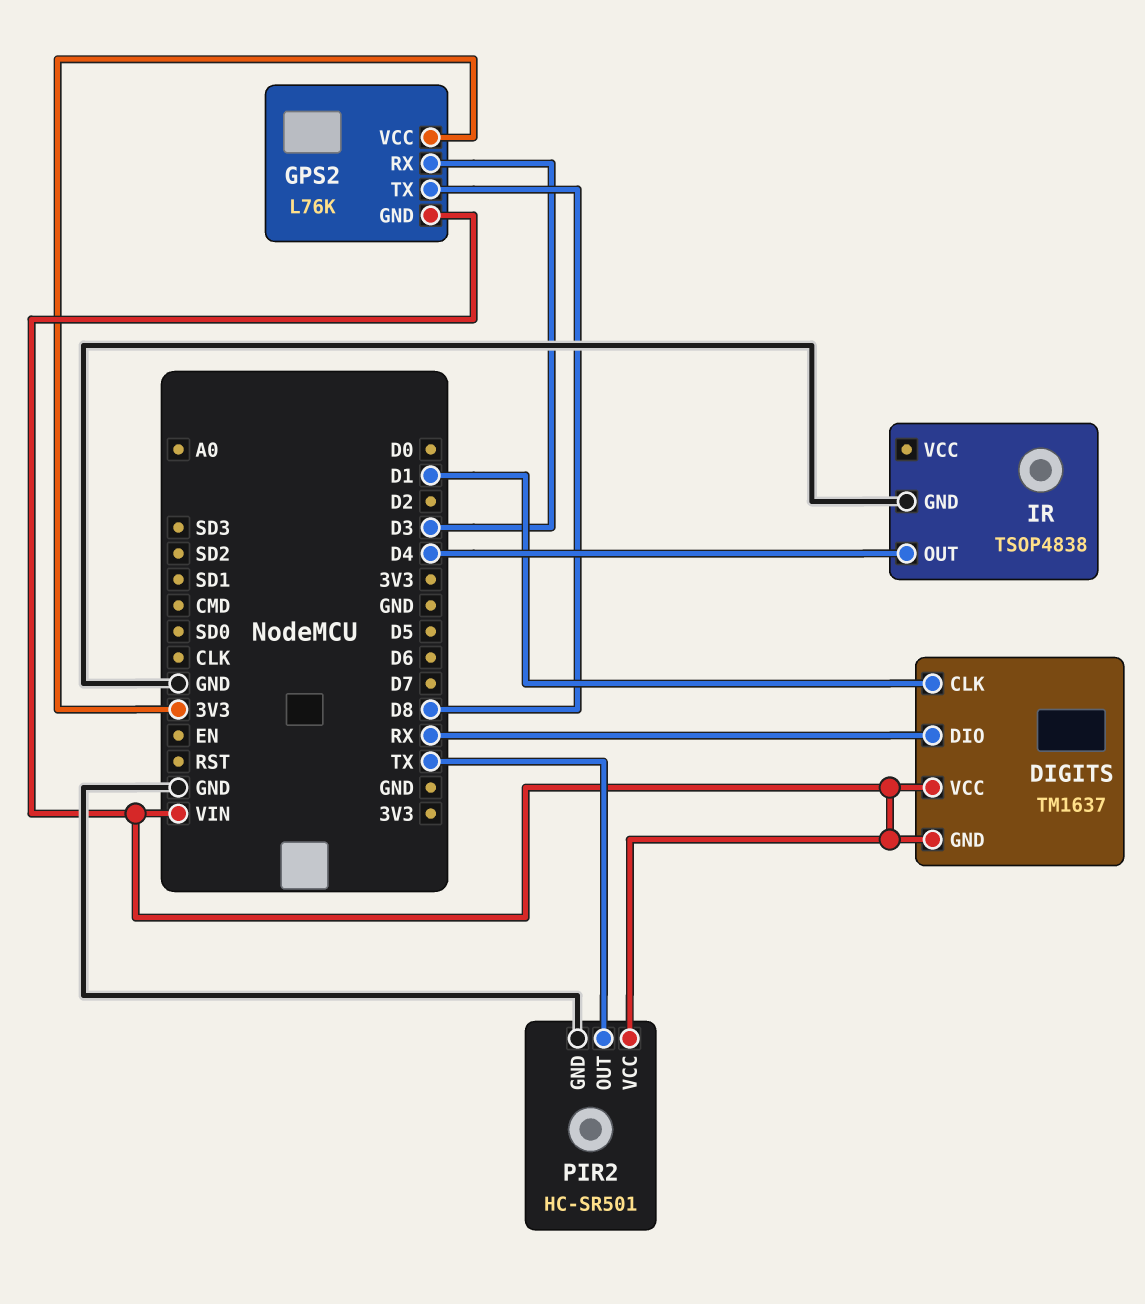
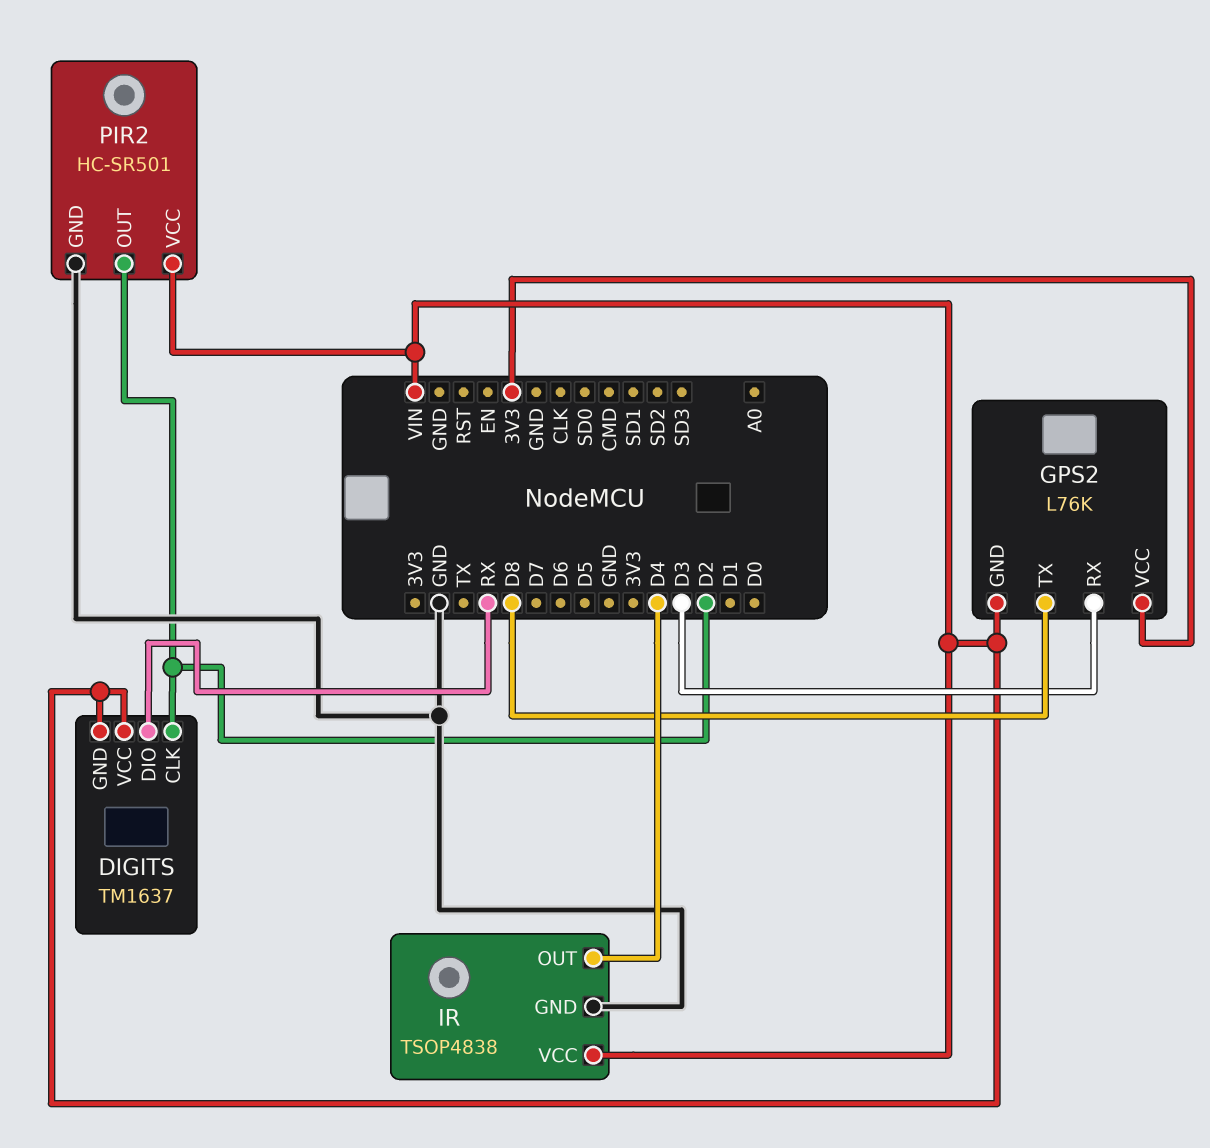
DIGITS pin CLK: D1 -> D2
IR pin VCC: none -> VIN
PIR2 pin OUT: TX -> D2

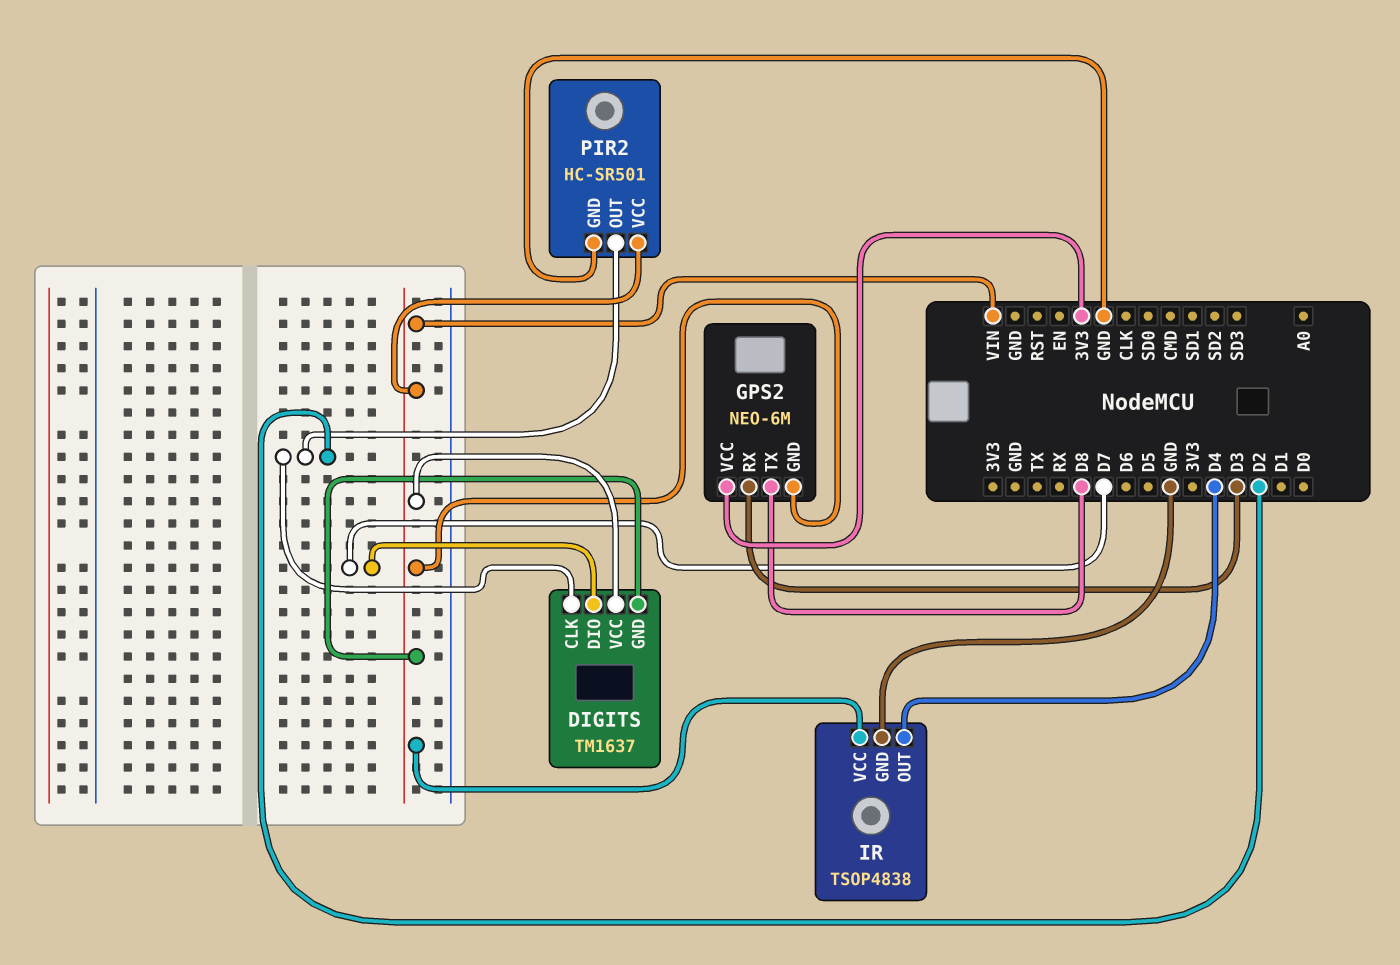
DIGITS pin DIO: RX -> D7
GPS2: L76K -> NEO-6M

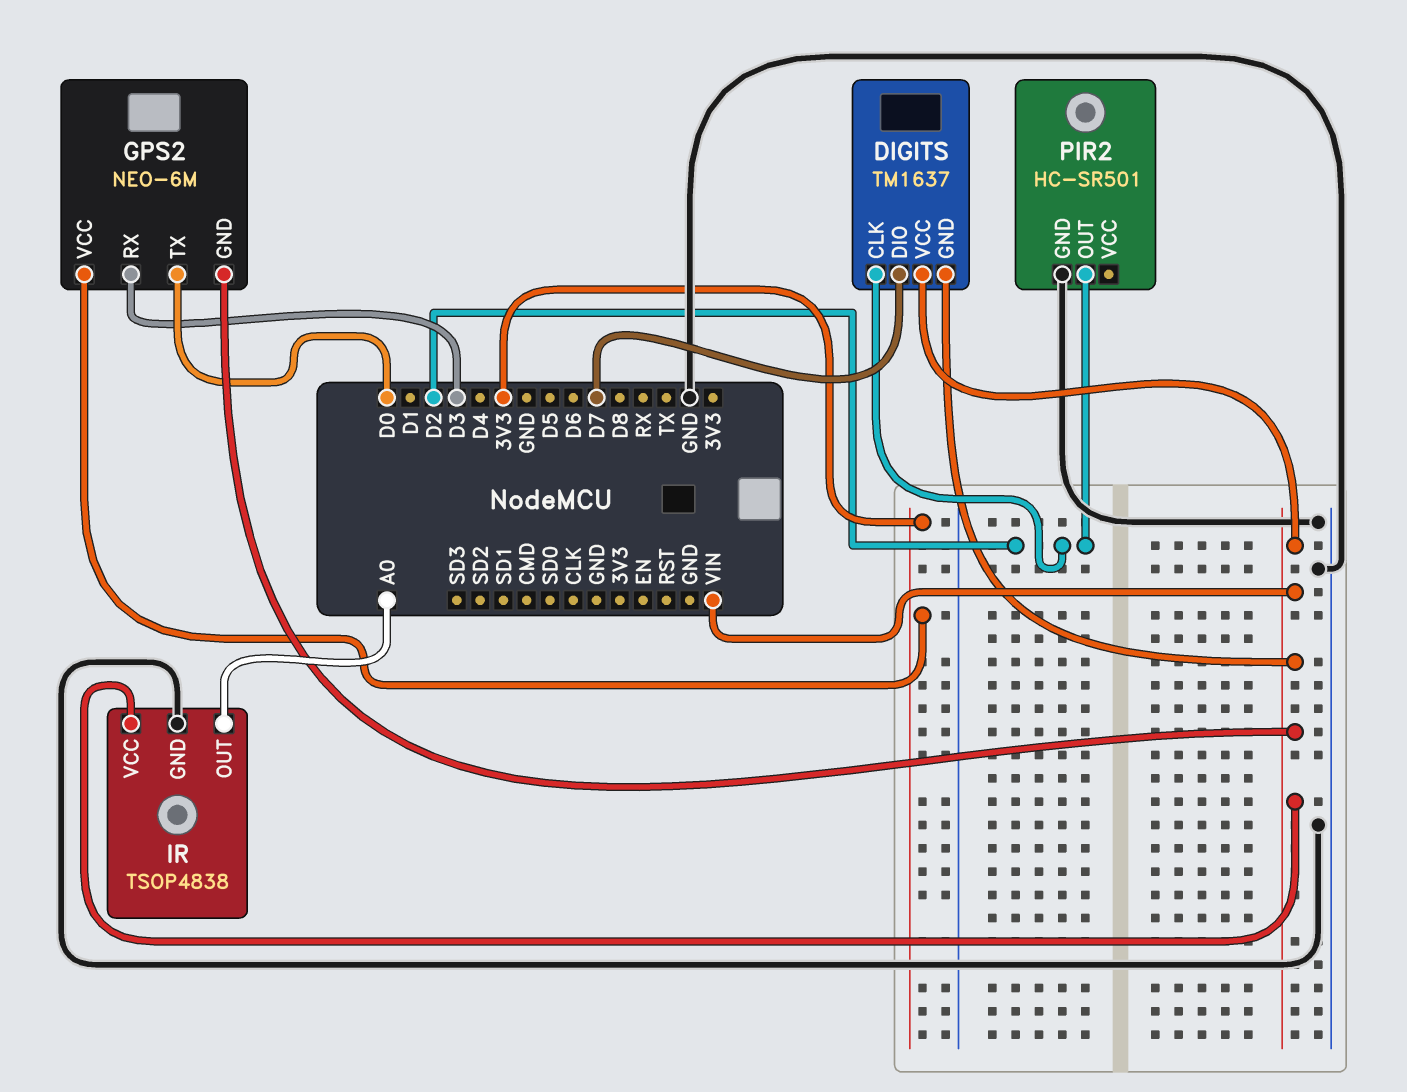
GPS2 pin TX: D8 -> D0
IR pin OUT: D4 -> A0
PIR2 pin VCC: VIN -> none

